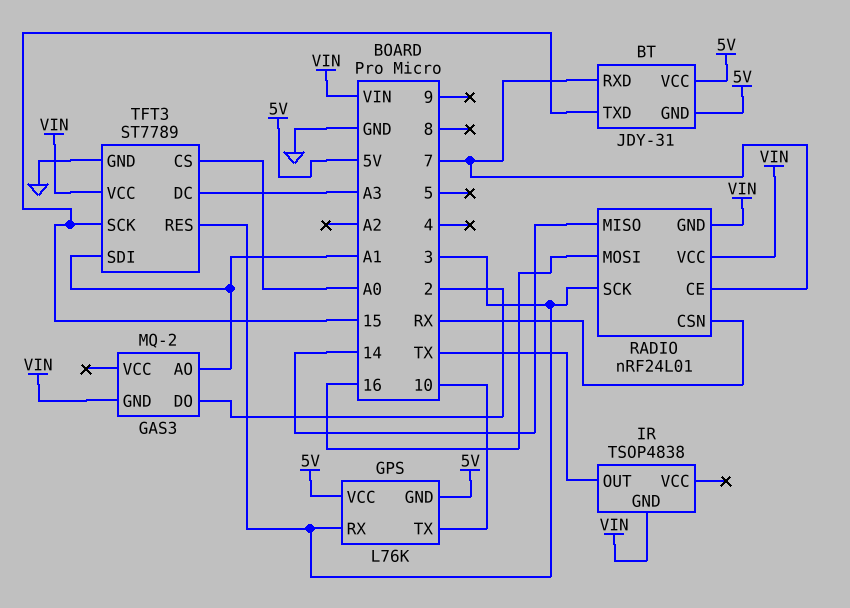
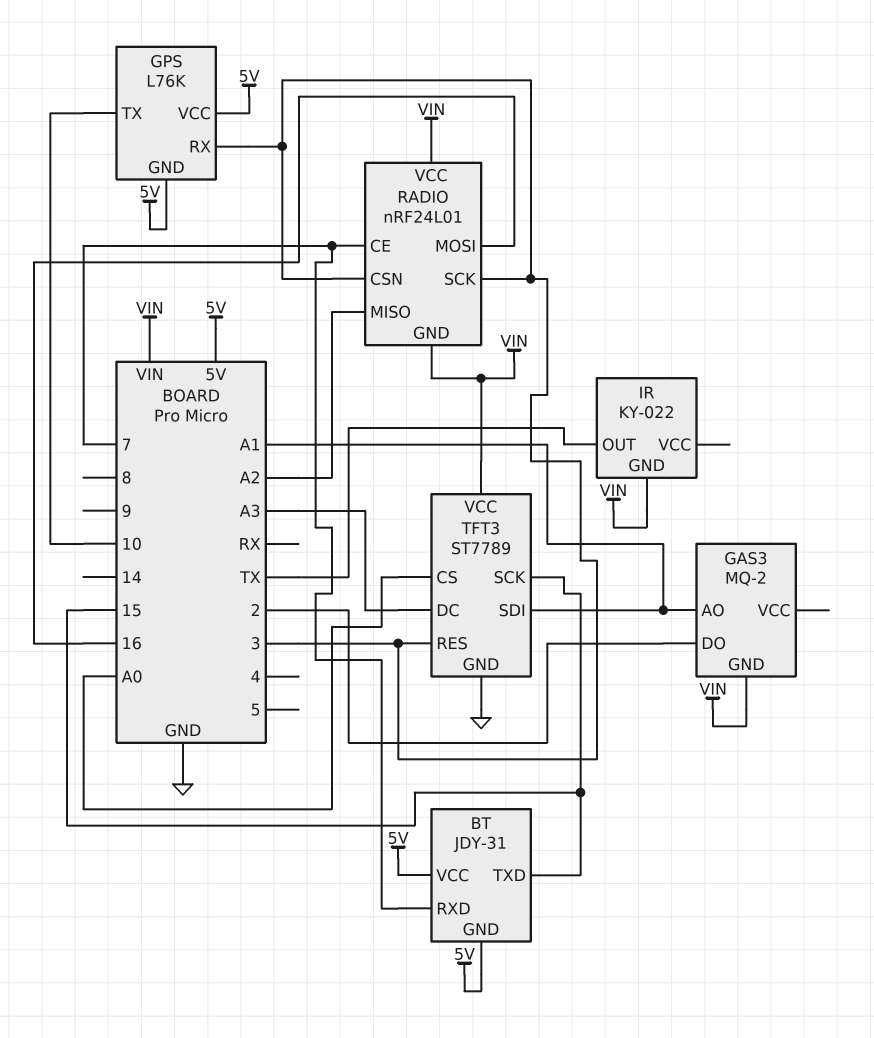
IR: TSOP4838 -> KY-022
RADIO pin CSN: RX -> 3
RADIO pin MISO: 14 -> A2

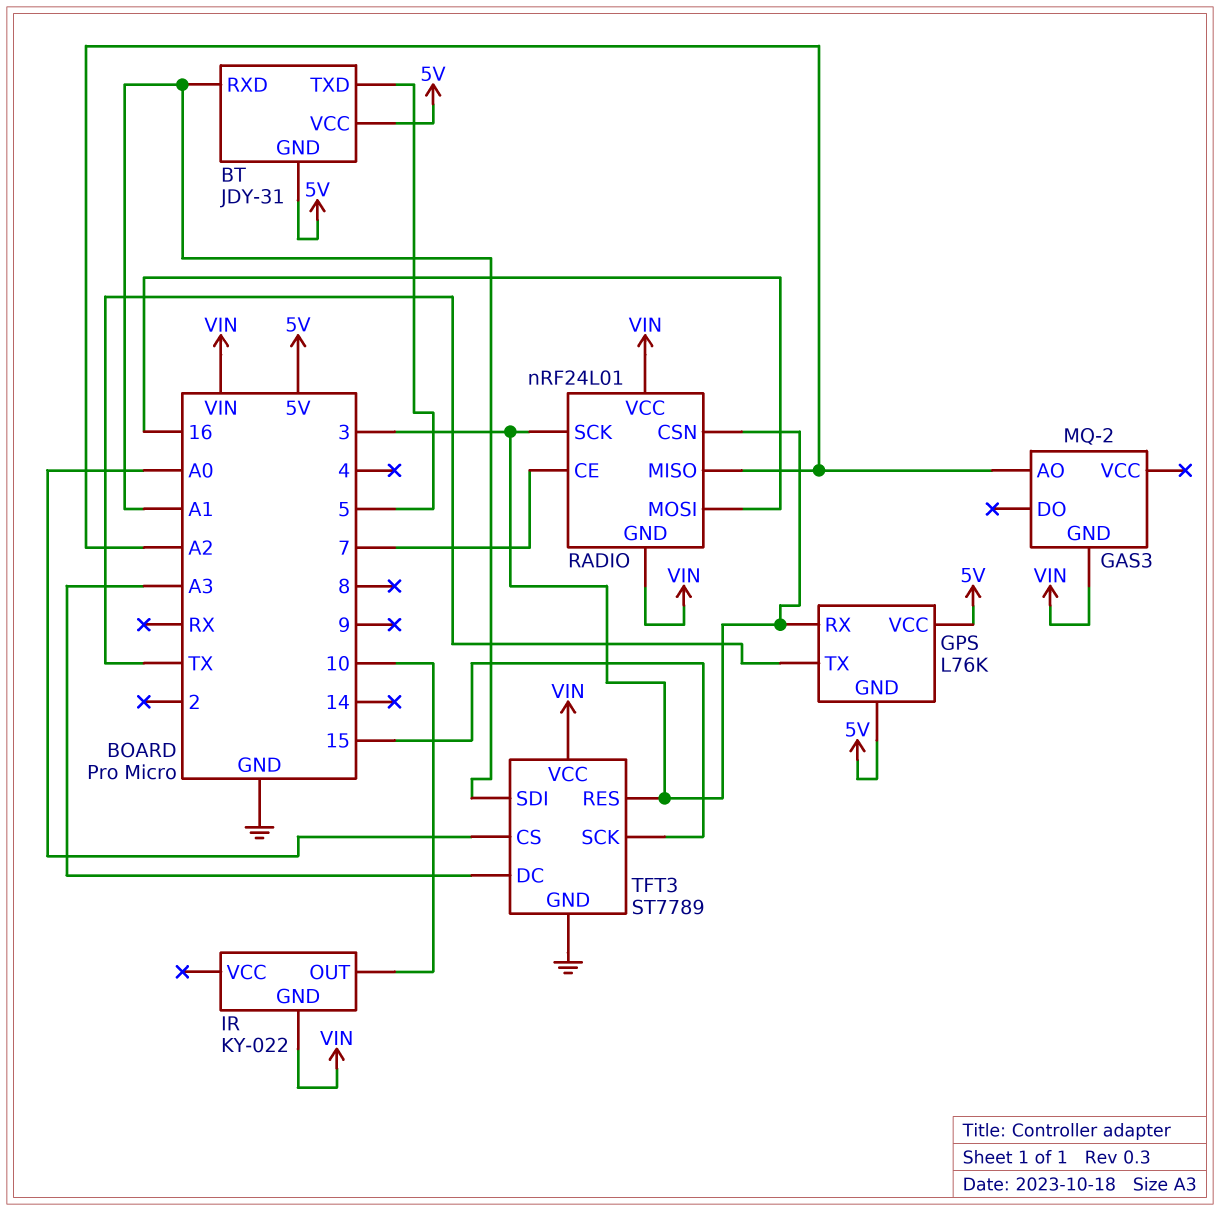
BT pin RXD: 7 -> A1
BT pin TXD: 15 -> 5
GAS3 pin AO: A1 -> A2
GAS3 pin DO: 2 -> none
GPS pin TX: 10 -> TX
IR pin OUT: TX -> 10

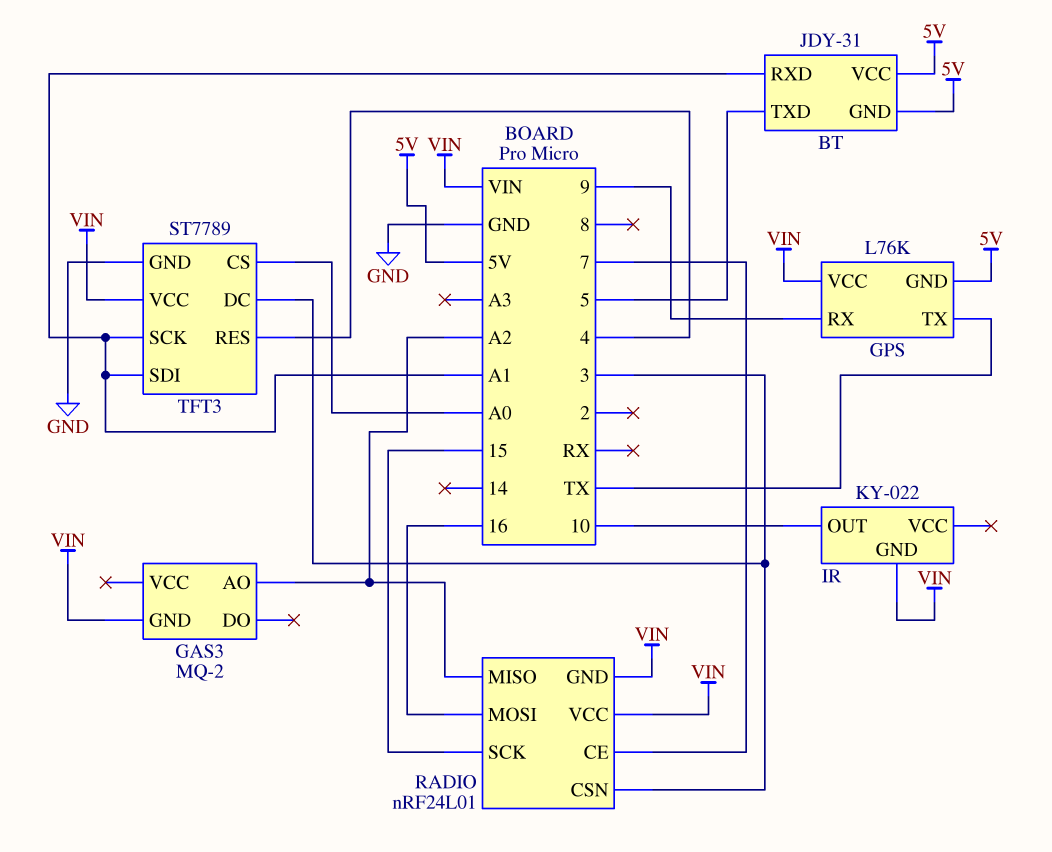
GPS pin RX: 3 -> 9
GPS pin VCC: 5V -> VIN
RADIO pin SCK: 3 -> 15
TFT3 pin DC: A3 -> 3
TFT3 pin RES: 3 -> 4
TFT3 pin SCK: 15 -> A1

